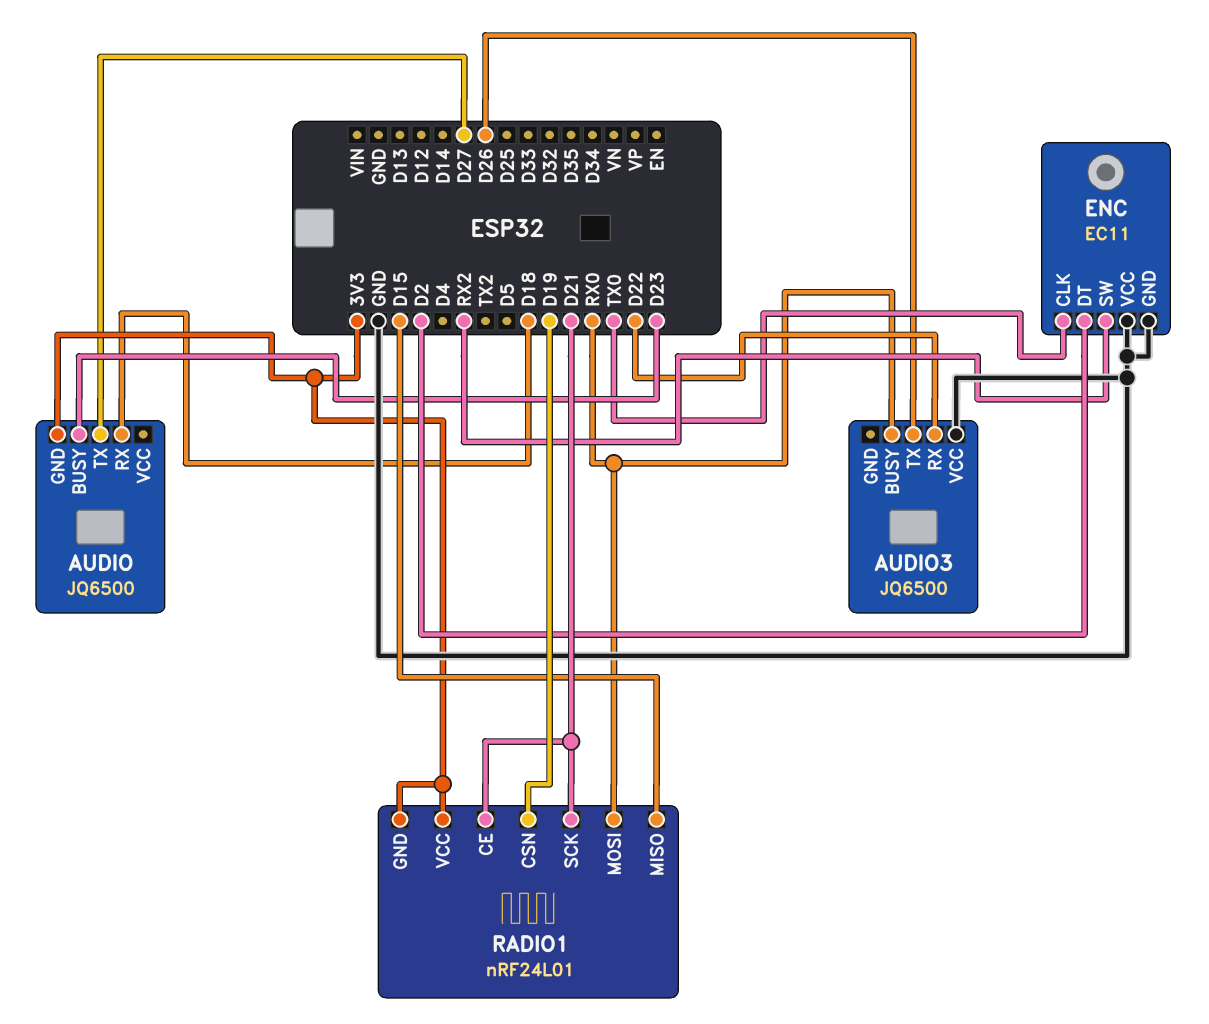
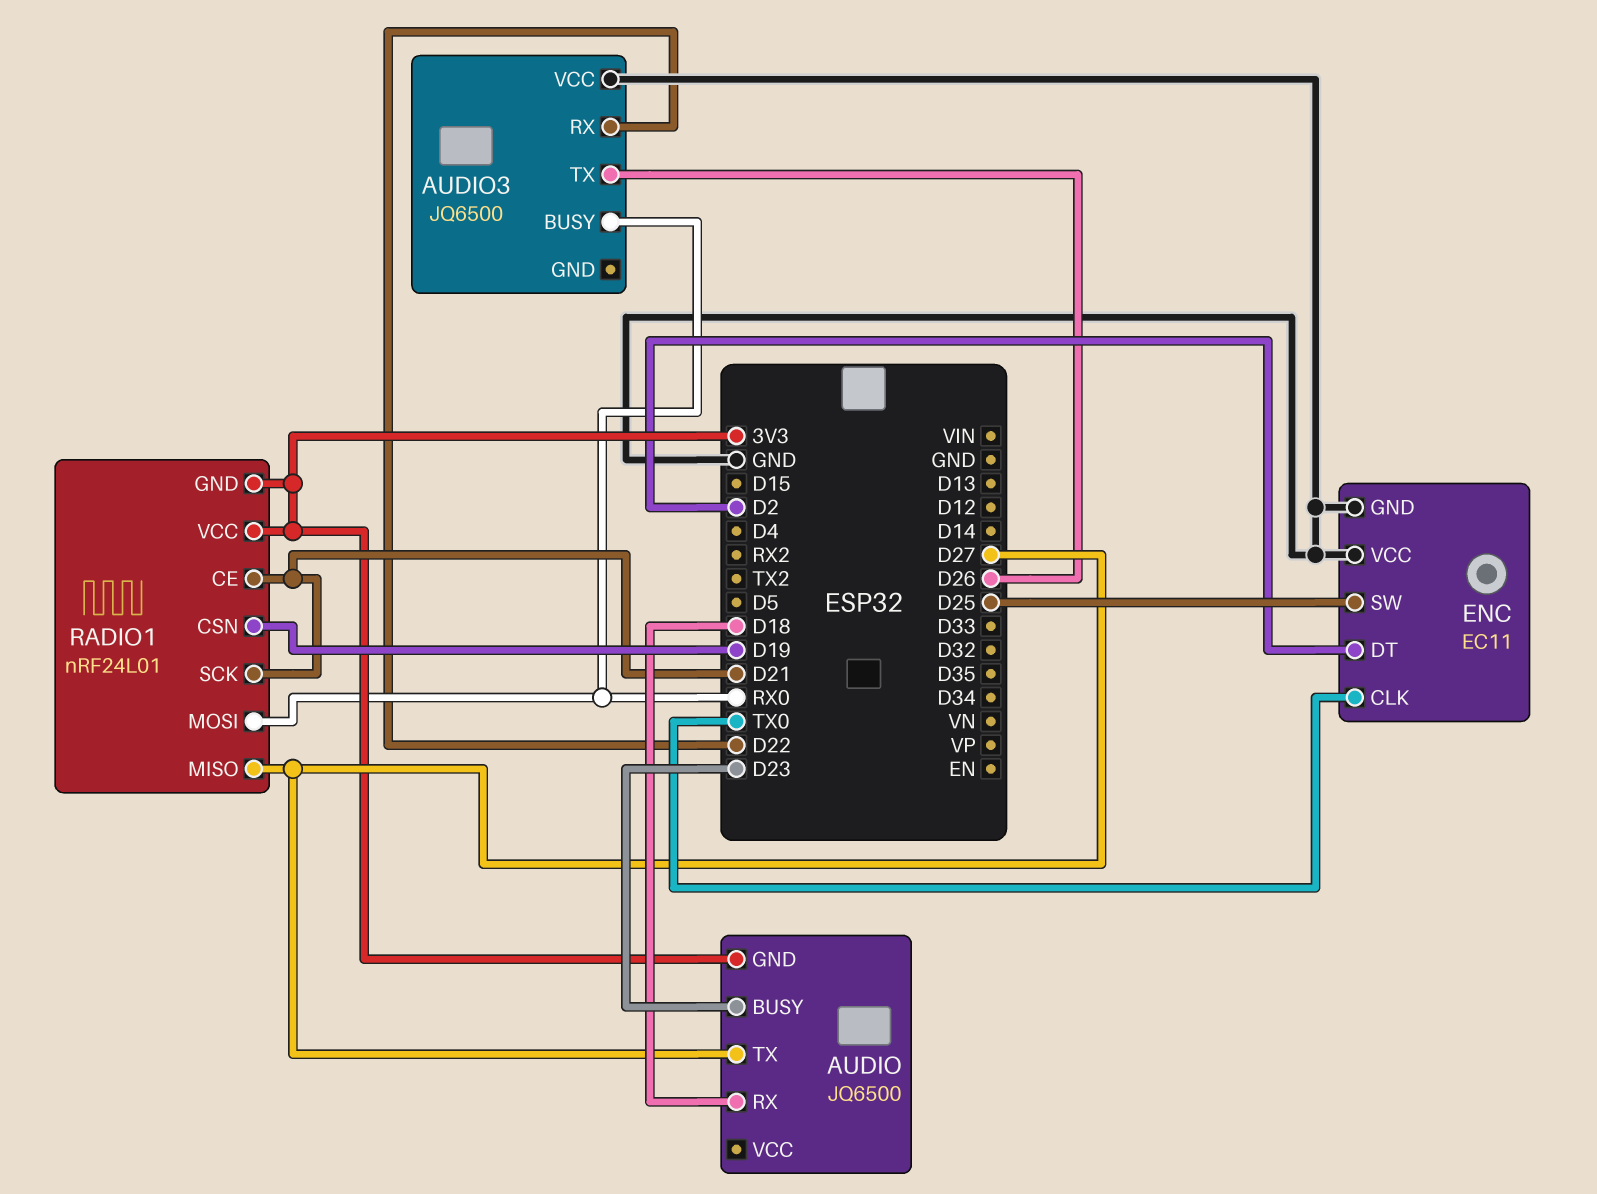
ENC pin SW: RX2 -> D25
RADIO1 pin MISO: D15 -> D27

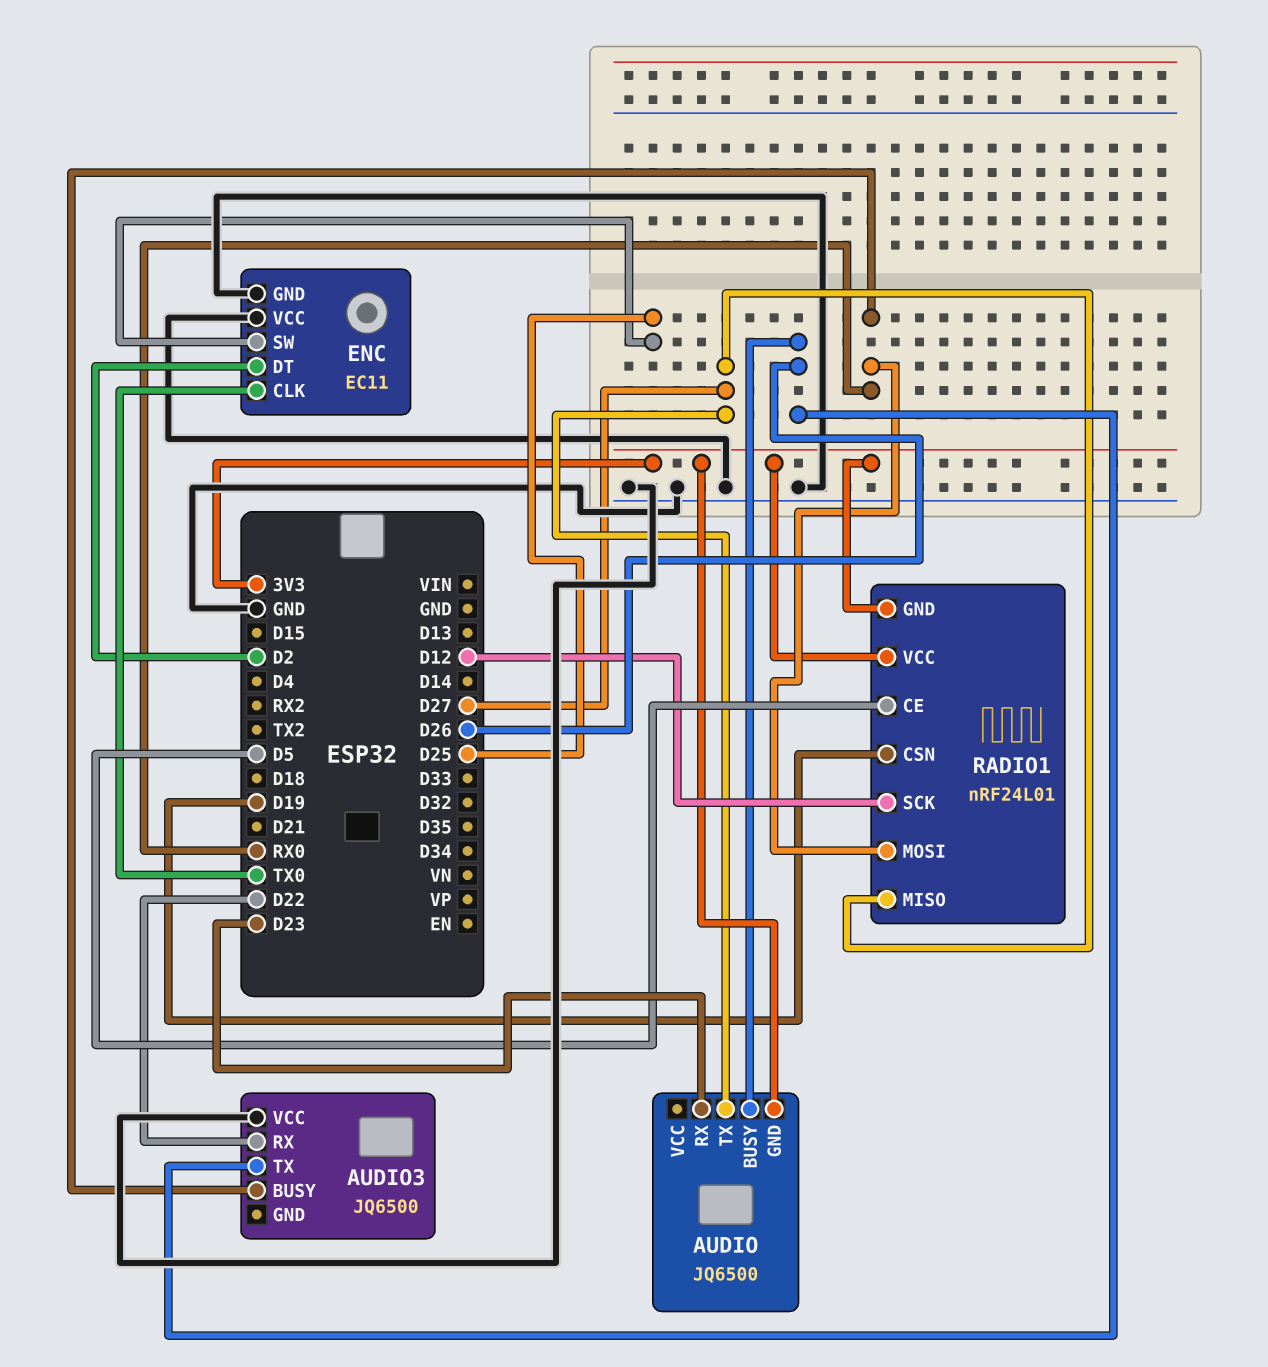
AUDIO pin BUSY: D23 -> D26
AUDIO pin RX: D18 -> D23
RADIO1 pin CE: D21 -> D5
RADIO1 pin SCK: D21 -> D12

